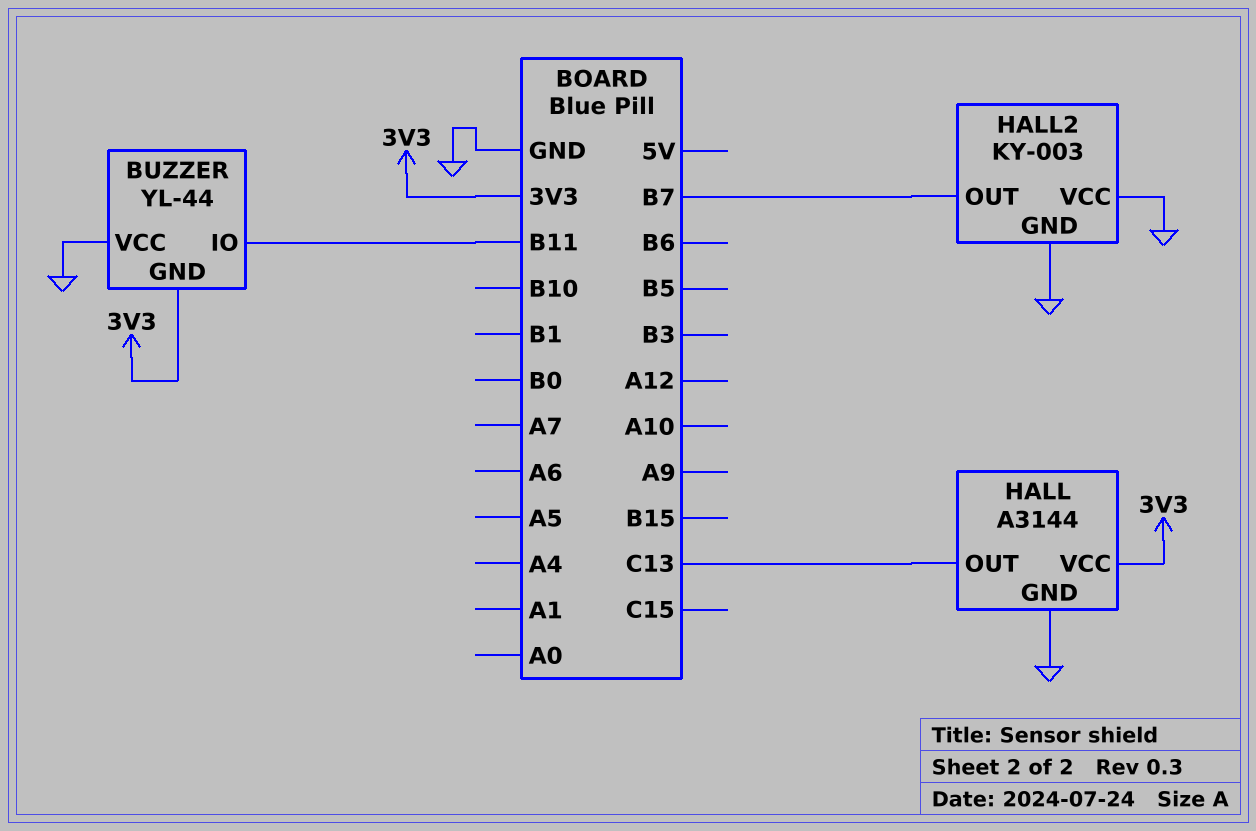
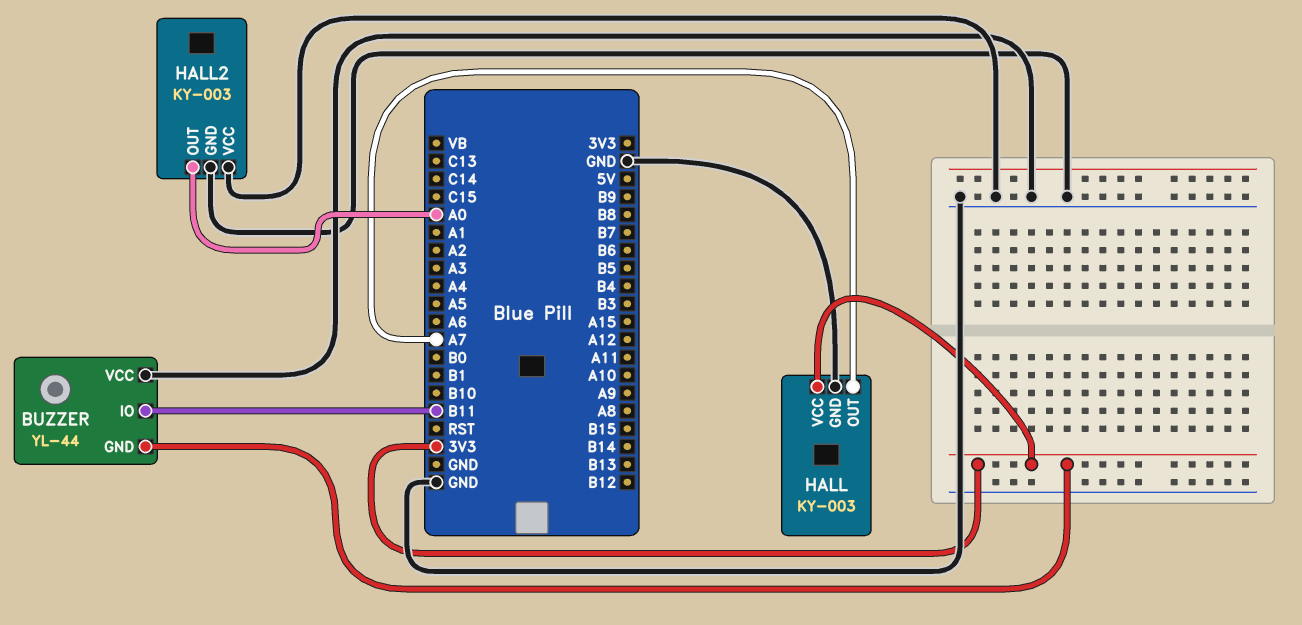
HALL: A3144 -> KY-003
HALL pin OUT: C13 -> A7
HALL2 pin OUT: B7 -> A0

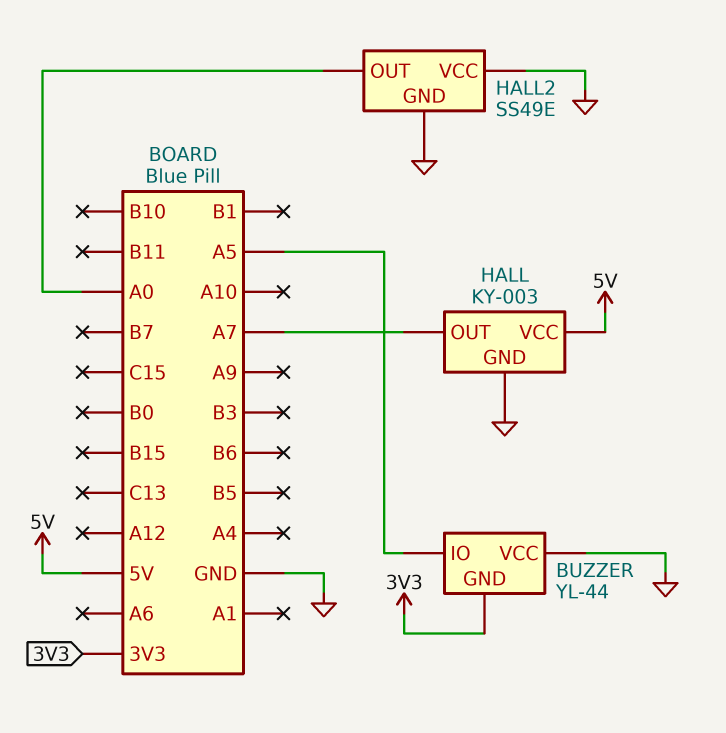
BUZZER pin IO: B11 -> A5
HALL pin VCC: 3V3 -> 5V
HALL2: KY-003 -> SS49E

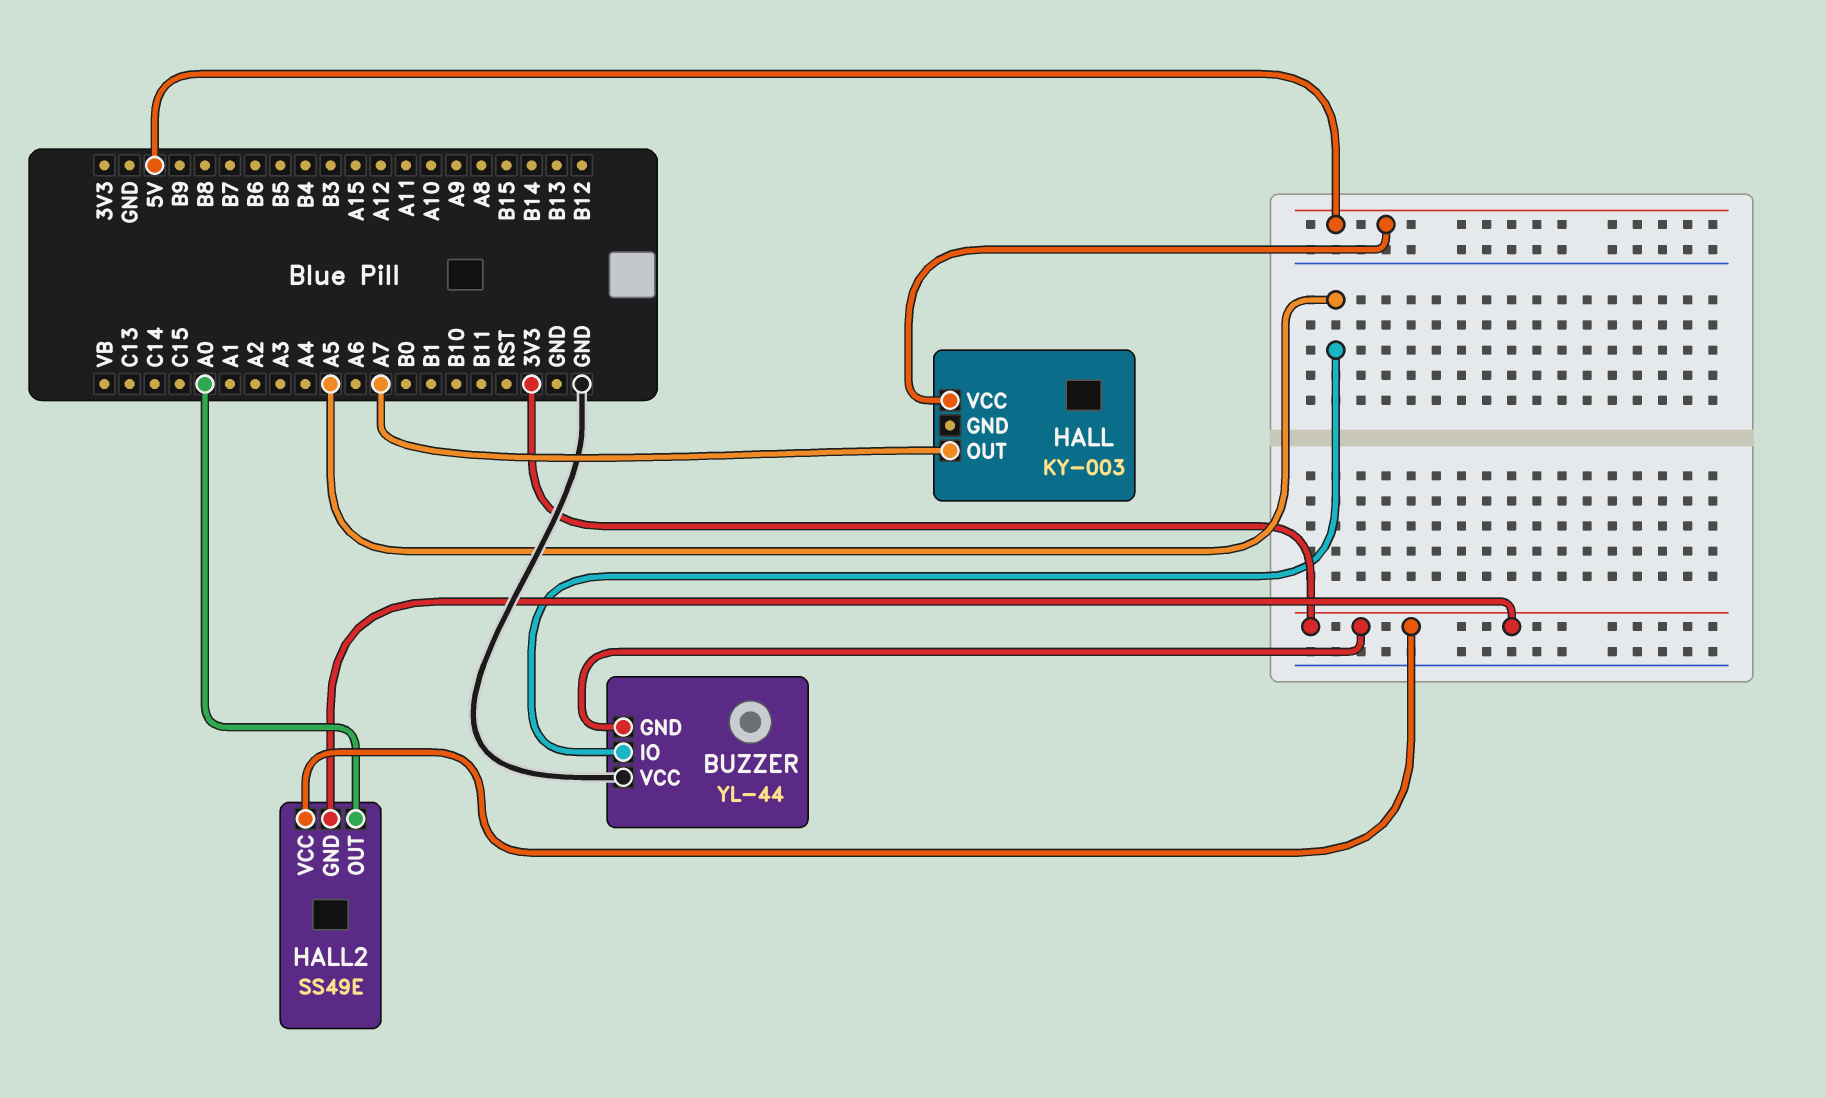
HALL pin GND: GND -> none
HALL2 pin GND: GND -> 3V3
HALL2 pin VCC: GND -> 3V3

